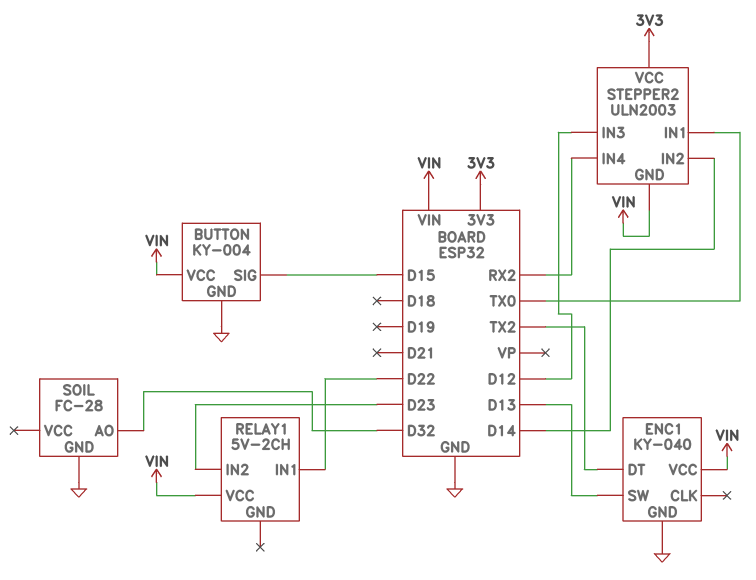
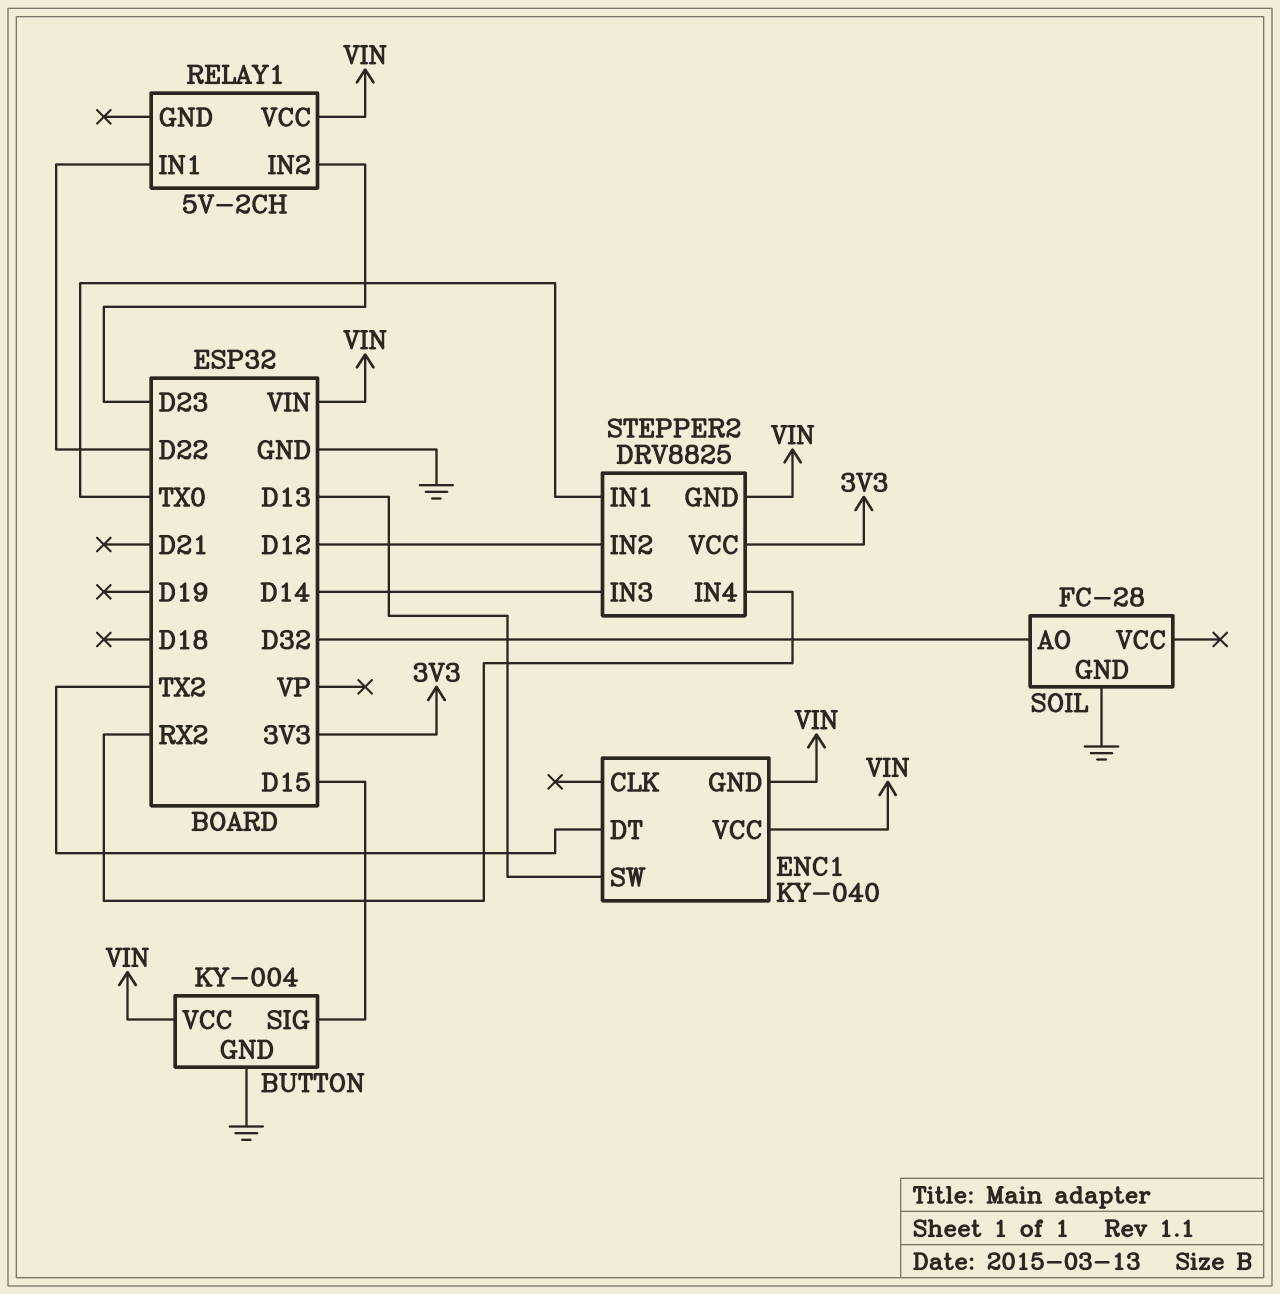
ENC1 pin GND: GND -> VIN
STEPPER2: ULN2003 -> DRV8825
STEPPER2 pin IN2: D14 -> D12
STEPPER2 pin IN3: D12 -> D14

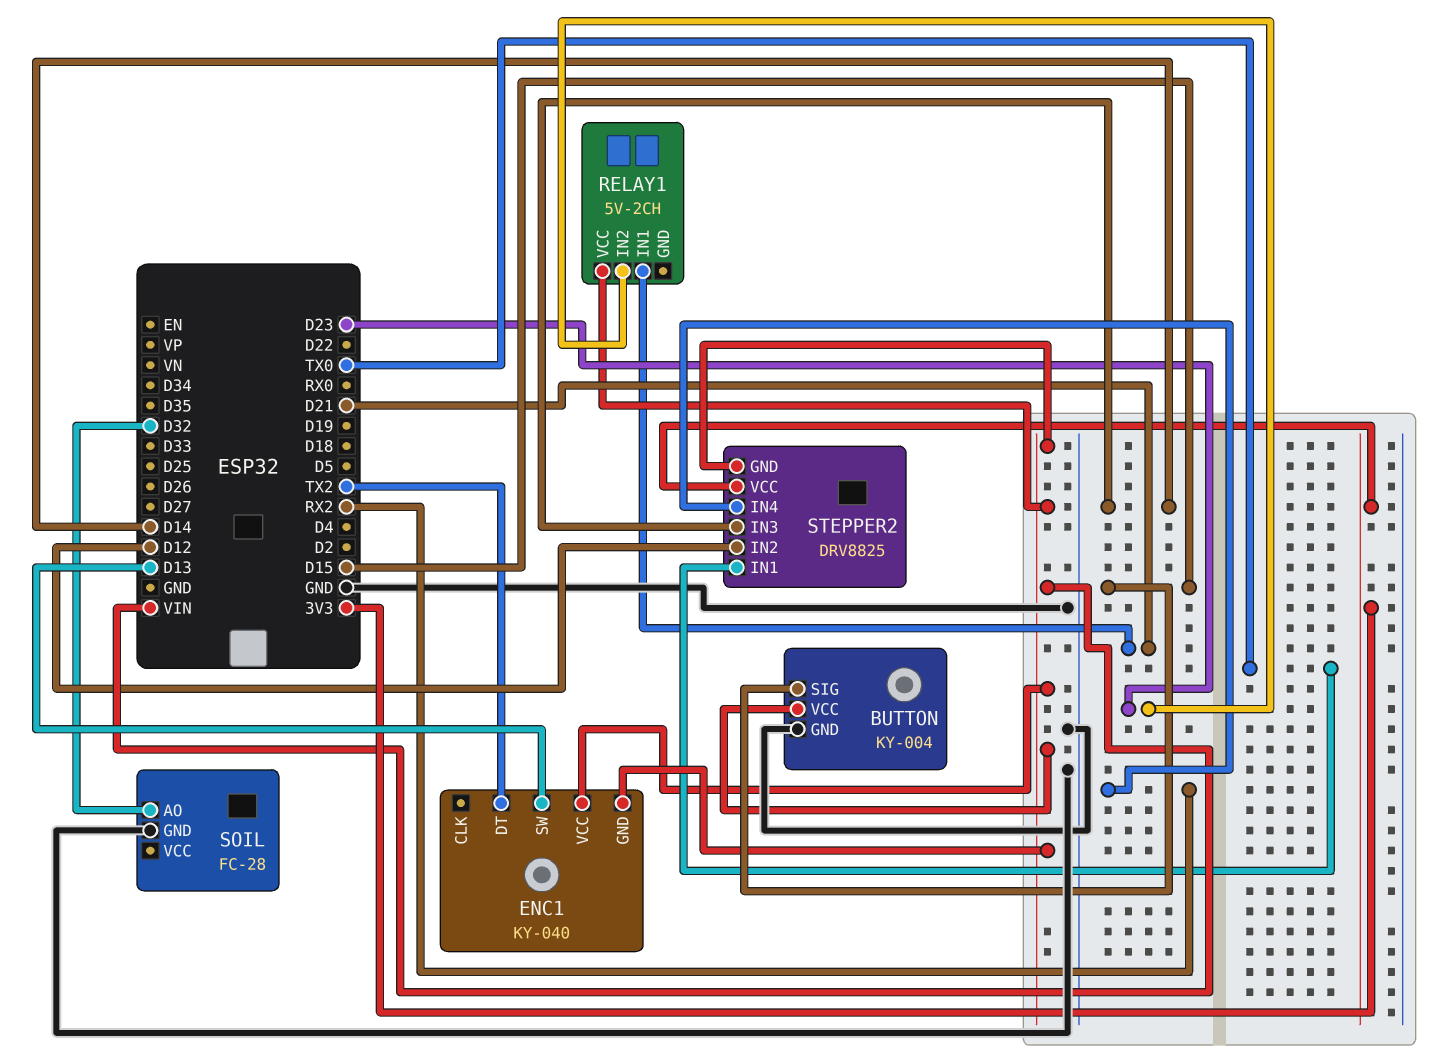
RELAY1 pin IN1: D22 -> D21

